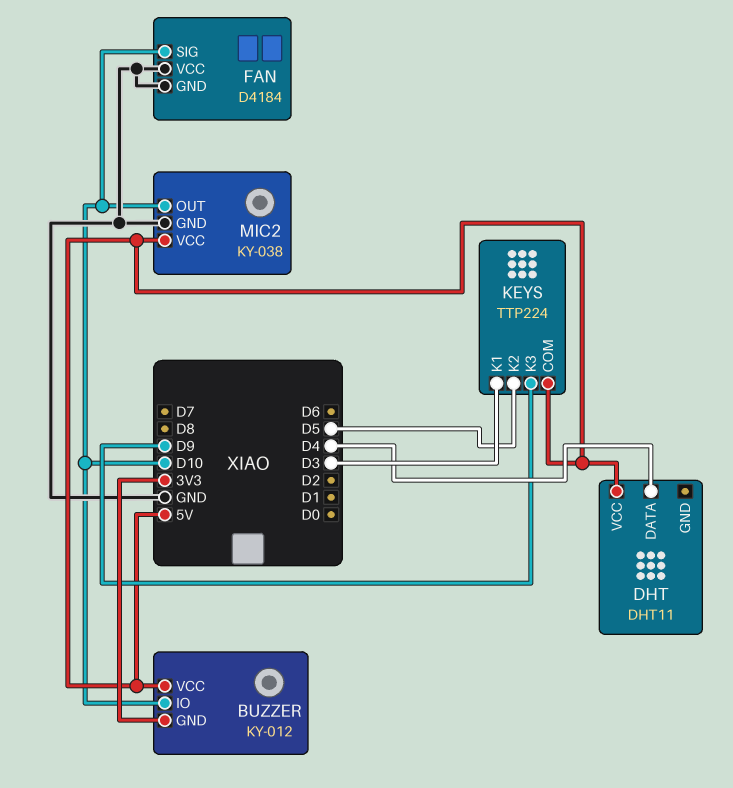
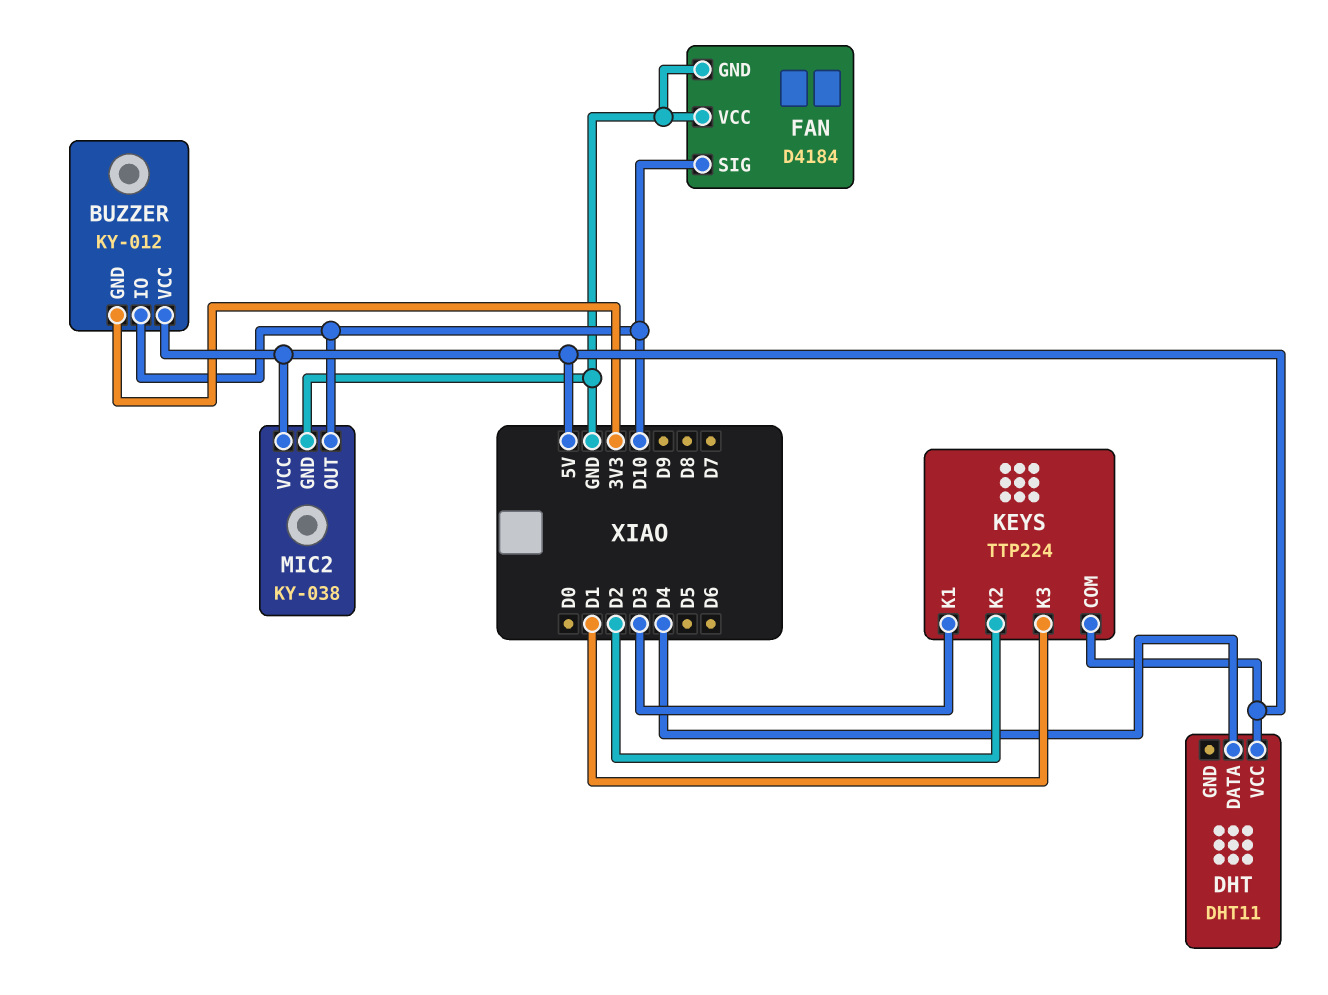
KEYS pin K2: D5 -> D2
KEYS pin K3: D9 -> D1

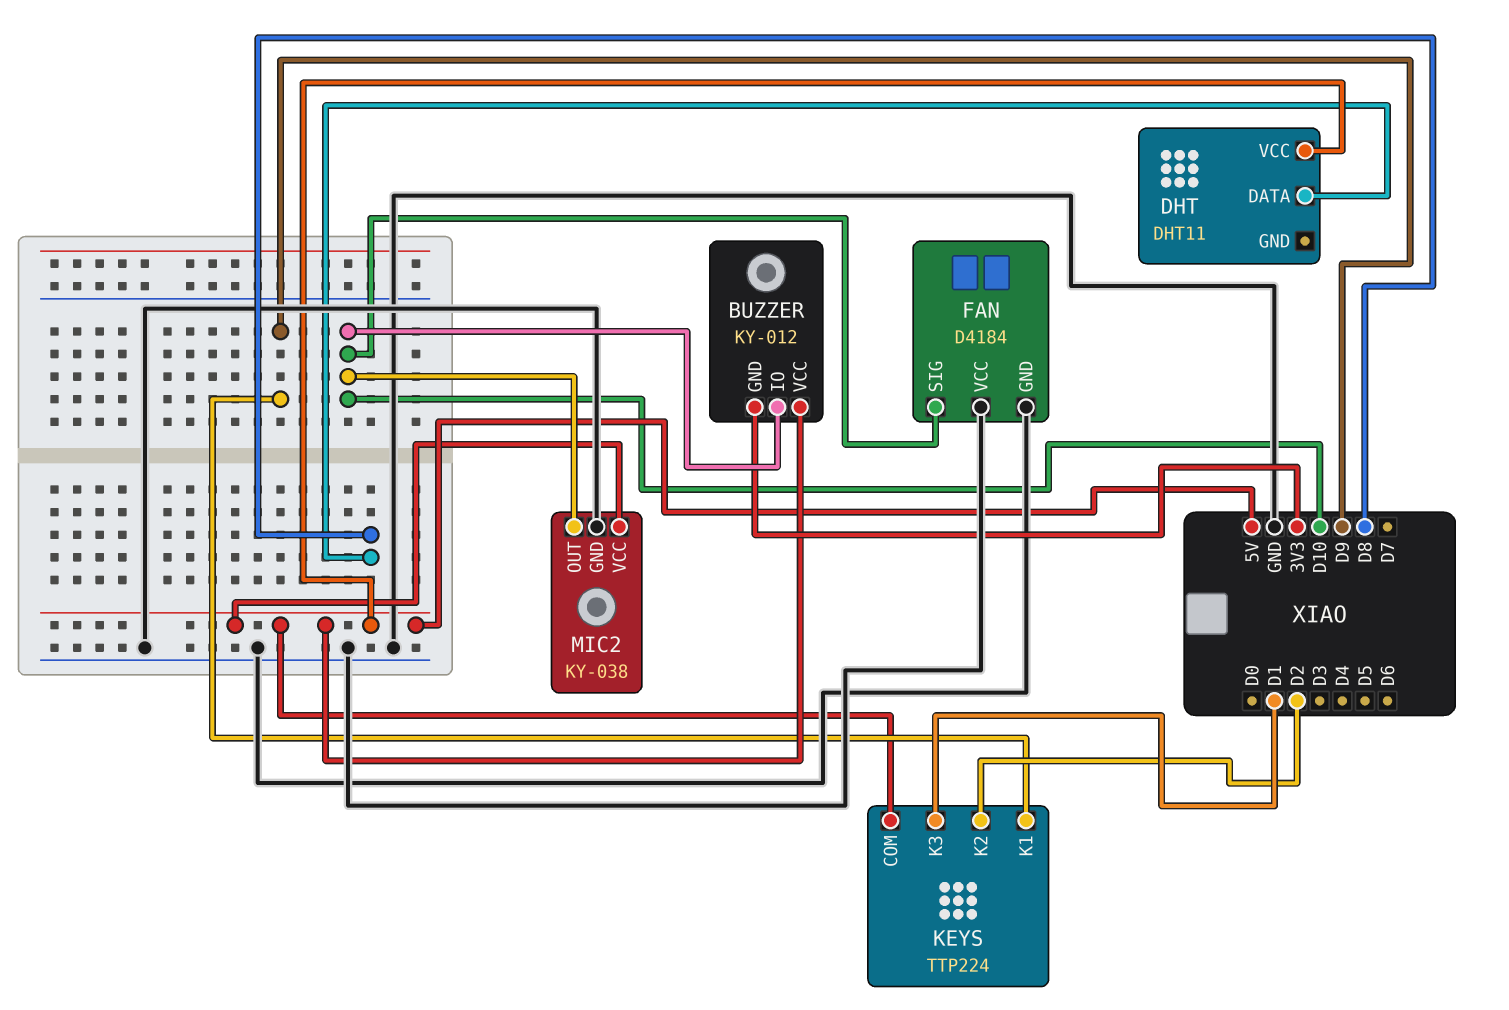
DHT pin DATA: D4 -> D8
KEYS pin K1: D3 -> D9

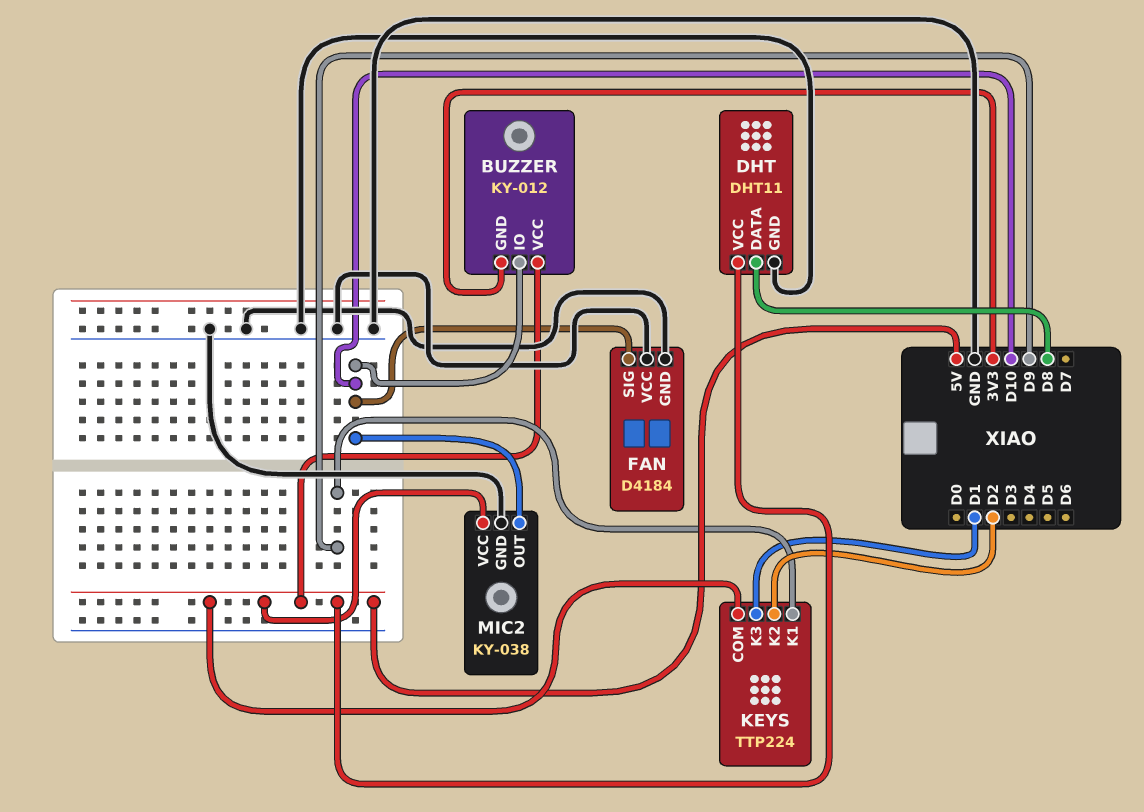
DHT pin GND: none -> GND

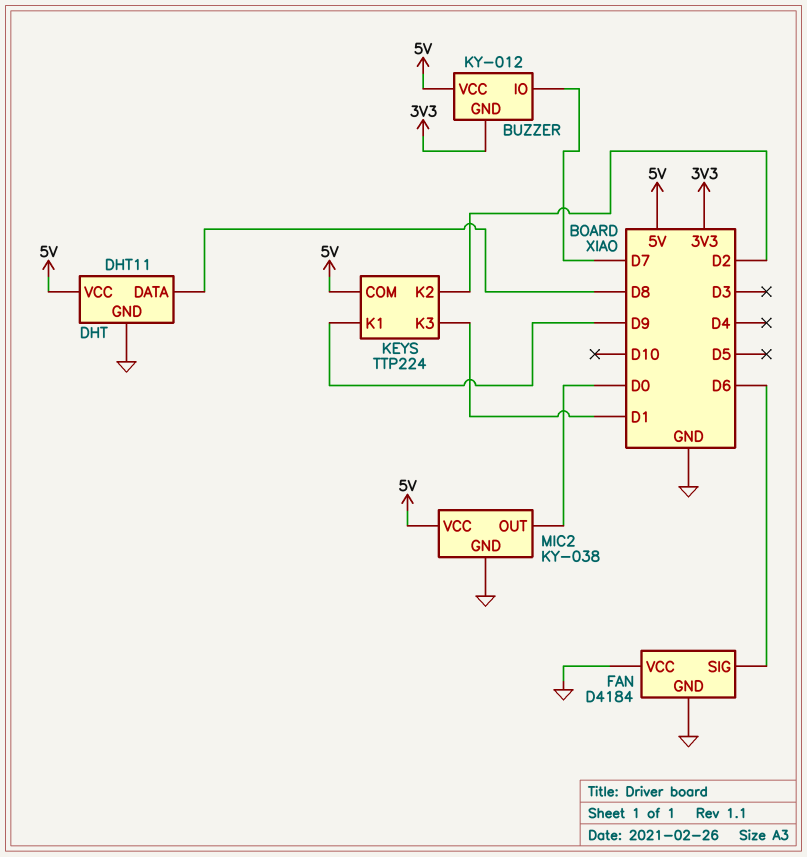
BUZZER pin IO: D10 -> D7
FAN pin SIG: D10 -> D6
MIC2 pin OUT: D10 -> D0

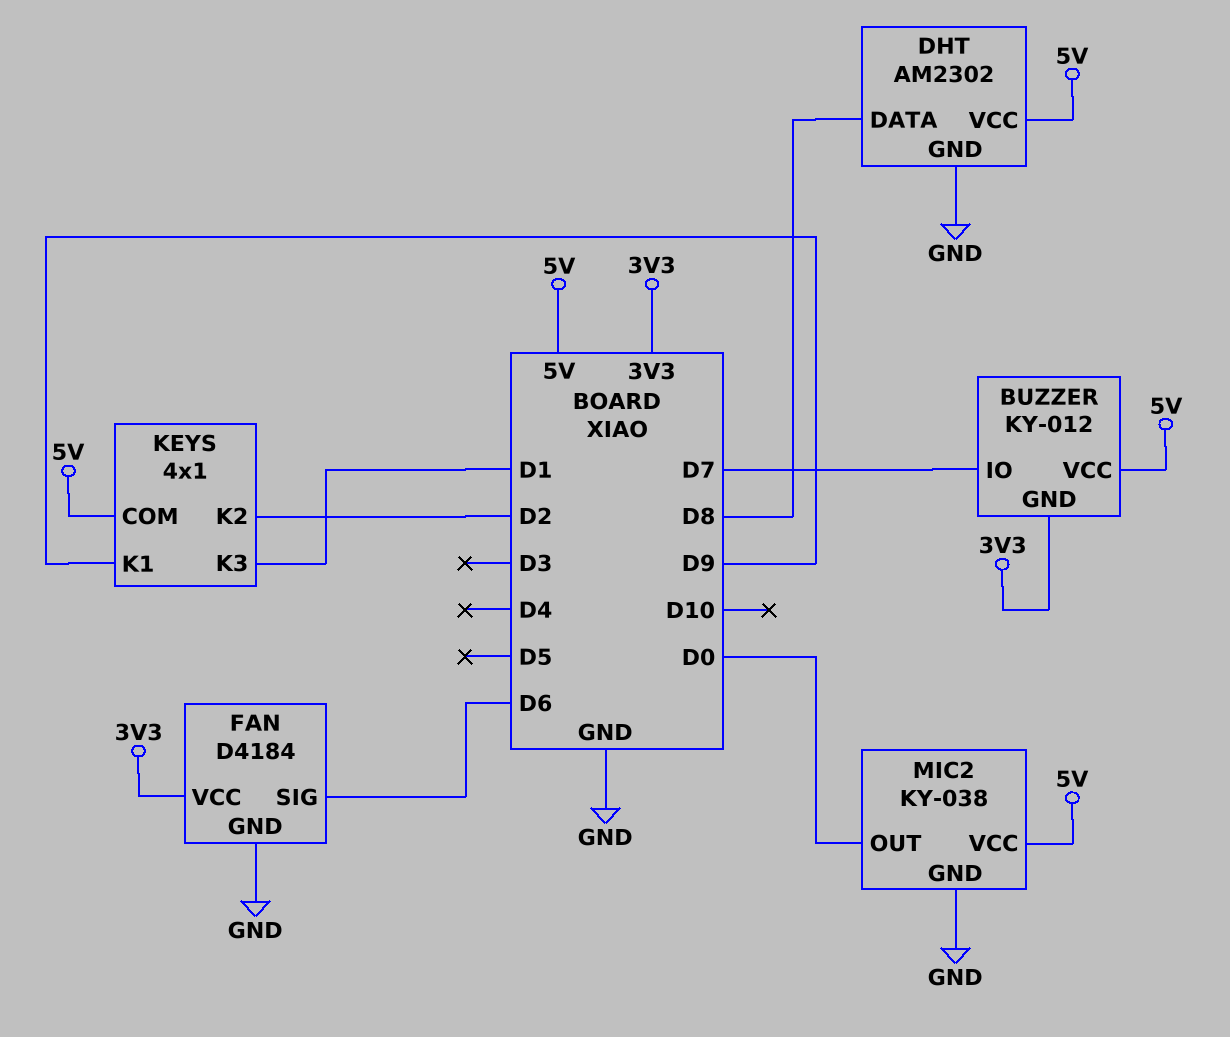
DHT: DHT11 -> AM2302
FAN pin VCC: GND -> 3V3
KEYS: TTP224 -> 4x1

